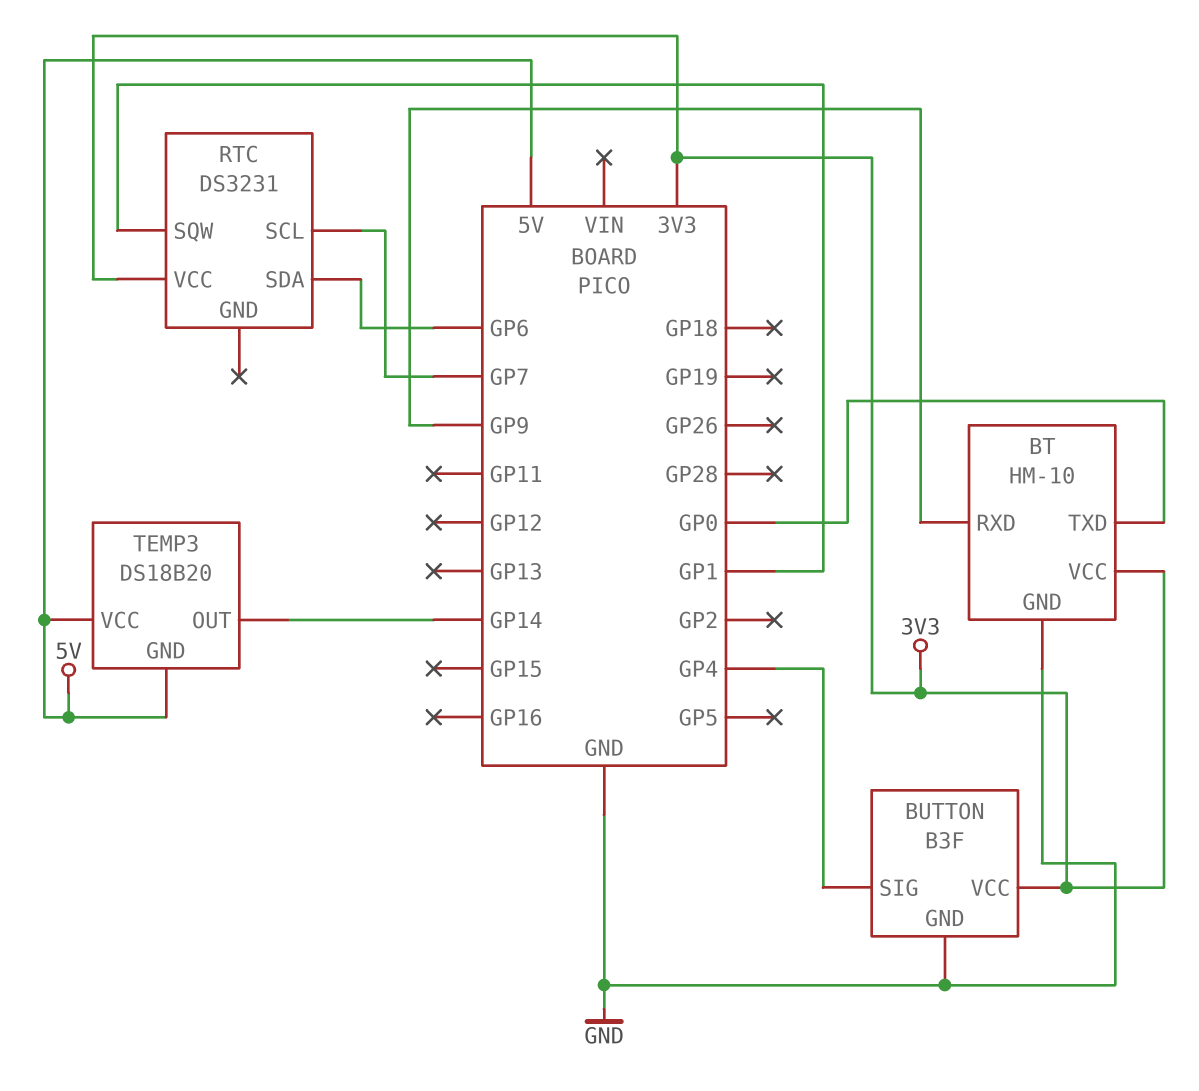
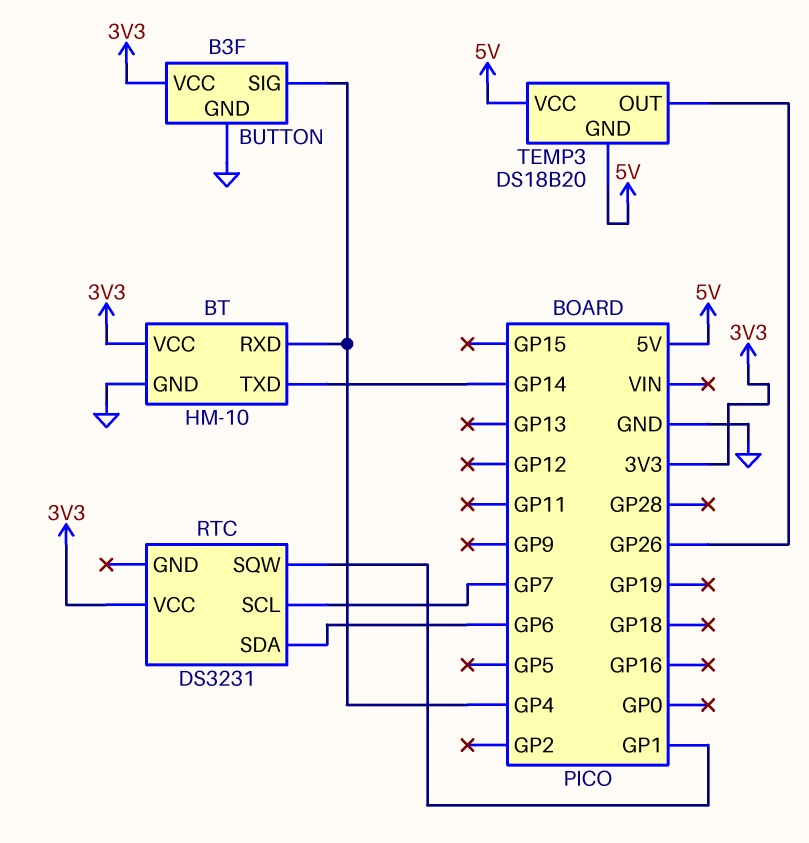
BT pin RXD: GP9 -> GP4
BT pin TXD: GP0 -> GP14
TEMP3 pin OUT: GP14 -> GP26

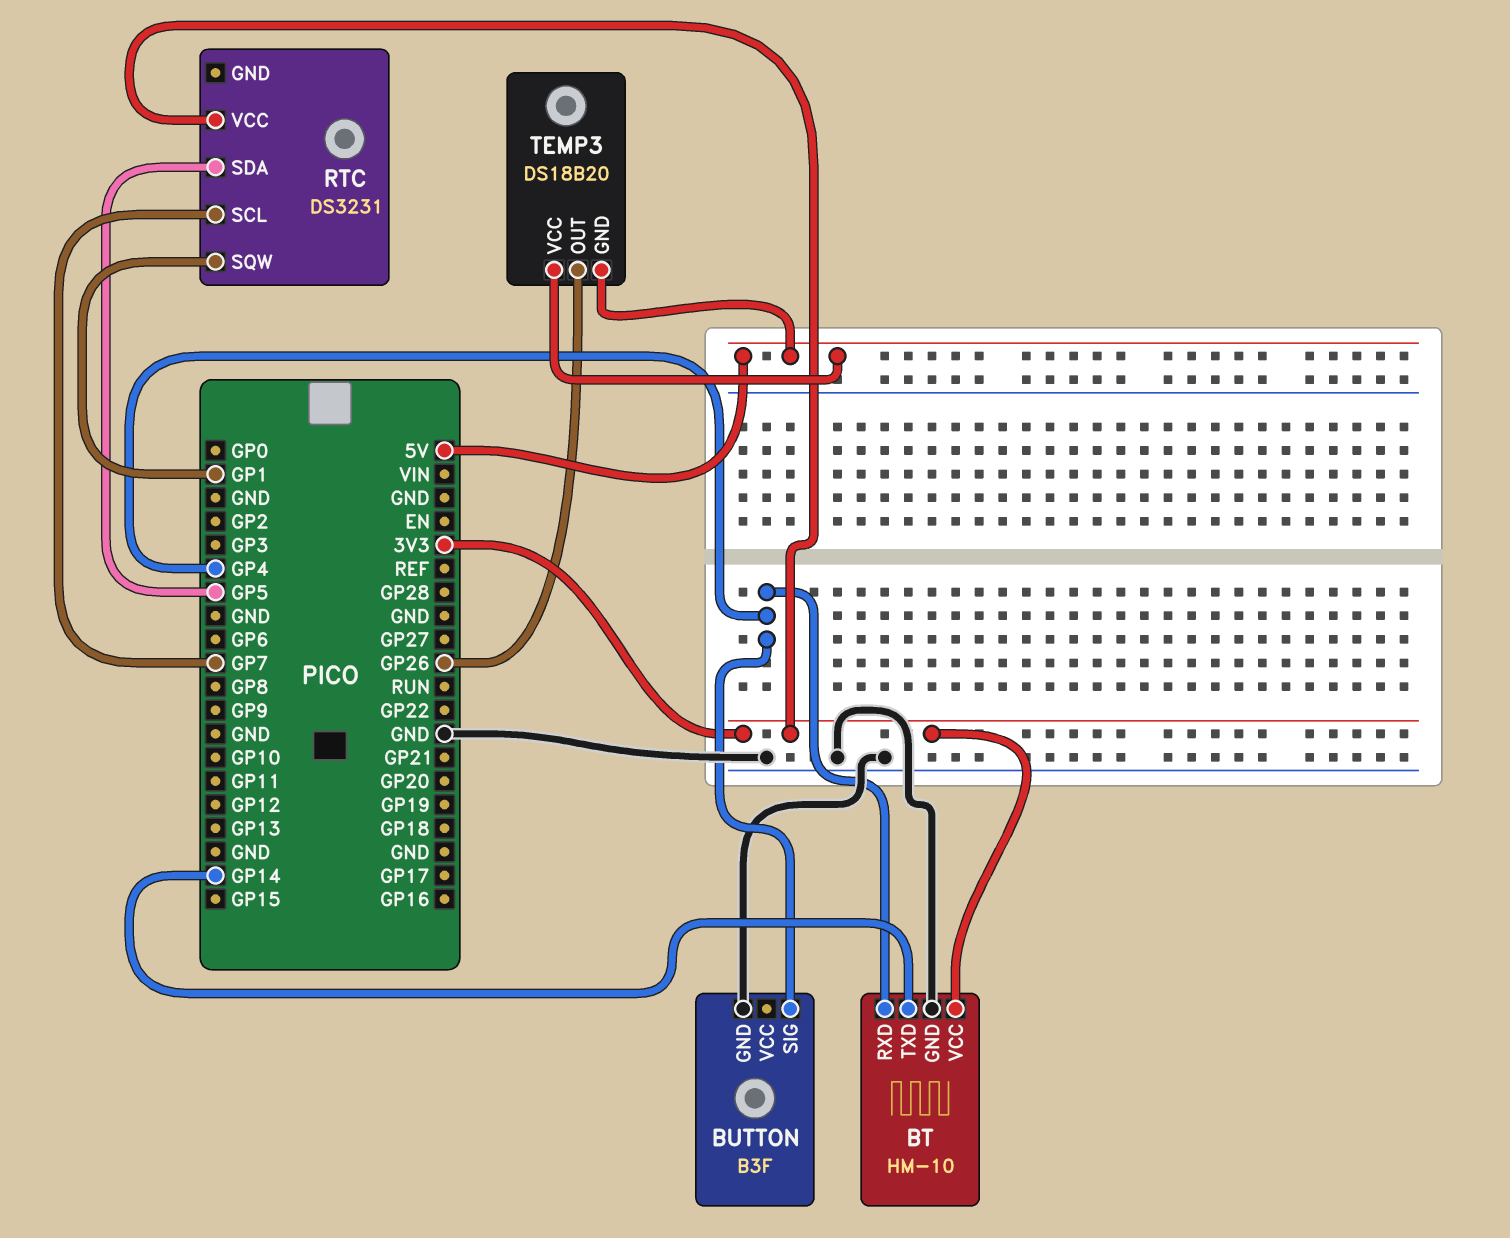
BUTTON pin VCC: 3V3 -> none
RTC pin SDA: GP6 -> GP5

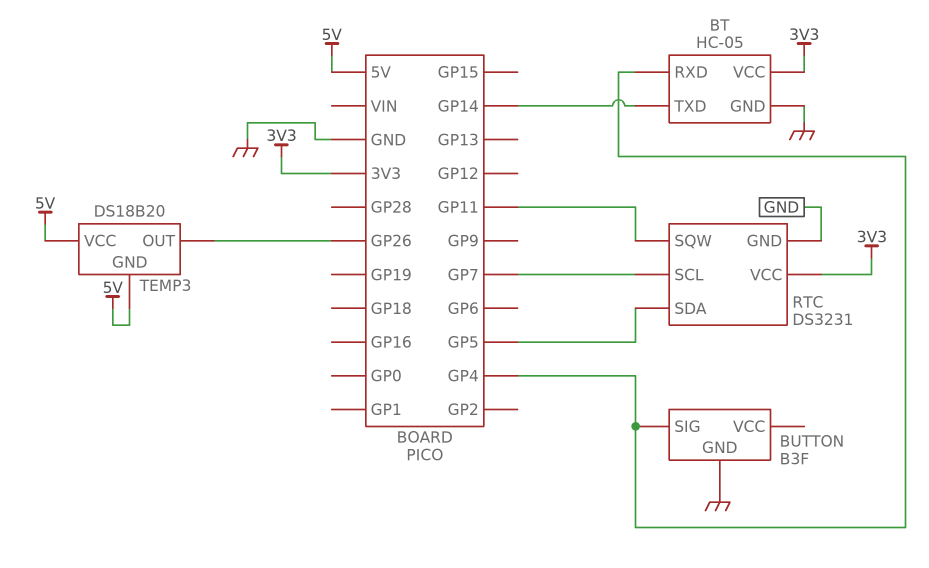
BT: HM-10 -> HC-05
RTC pin GND: none -> GND
RTC pin SQW: GP1 -> GP11

